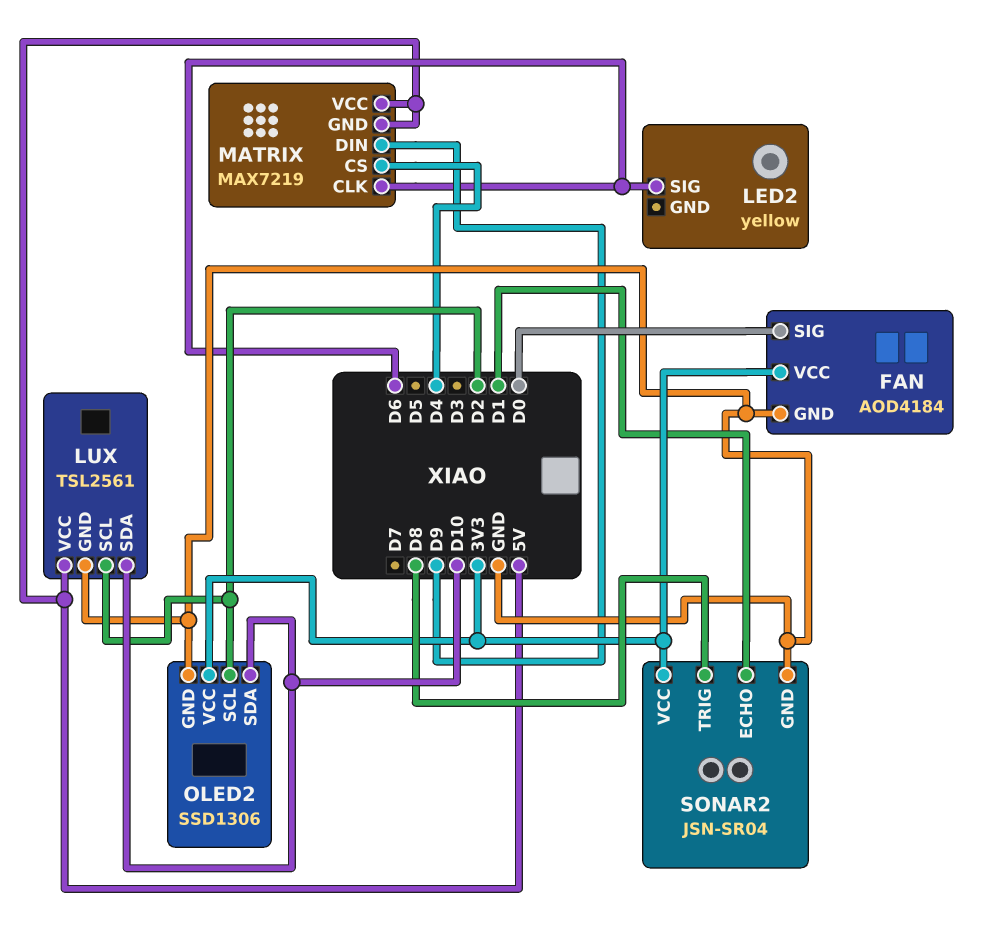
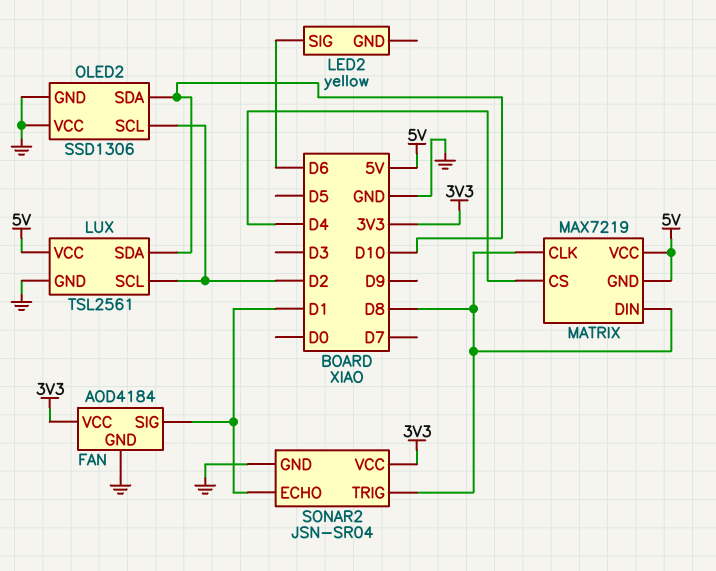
FAN pin SIG: D0 -> D1
MATRIX pin CLK: D6 -> D8
MATRIX pin DIN: D9 -> D8
OLED2 pin VCC: 3V3 -> GND

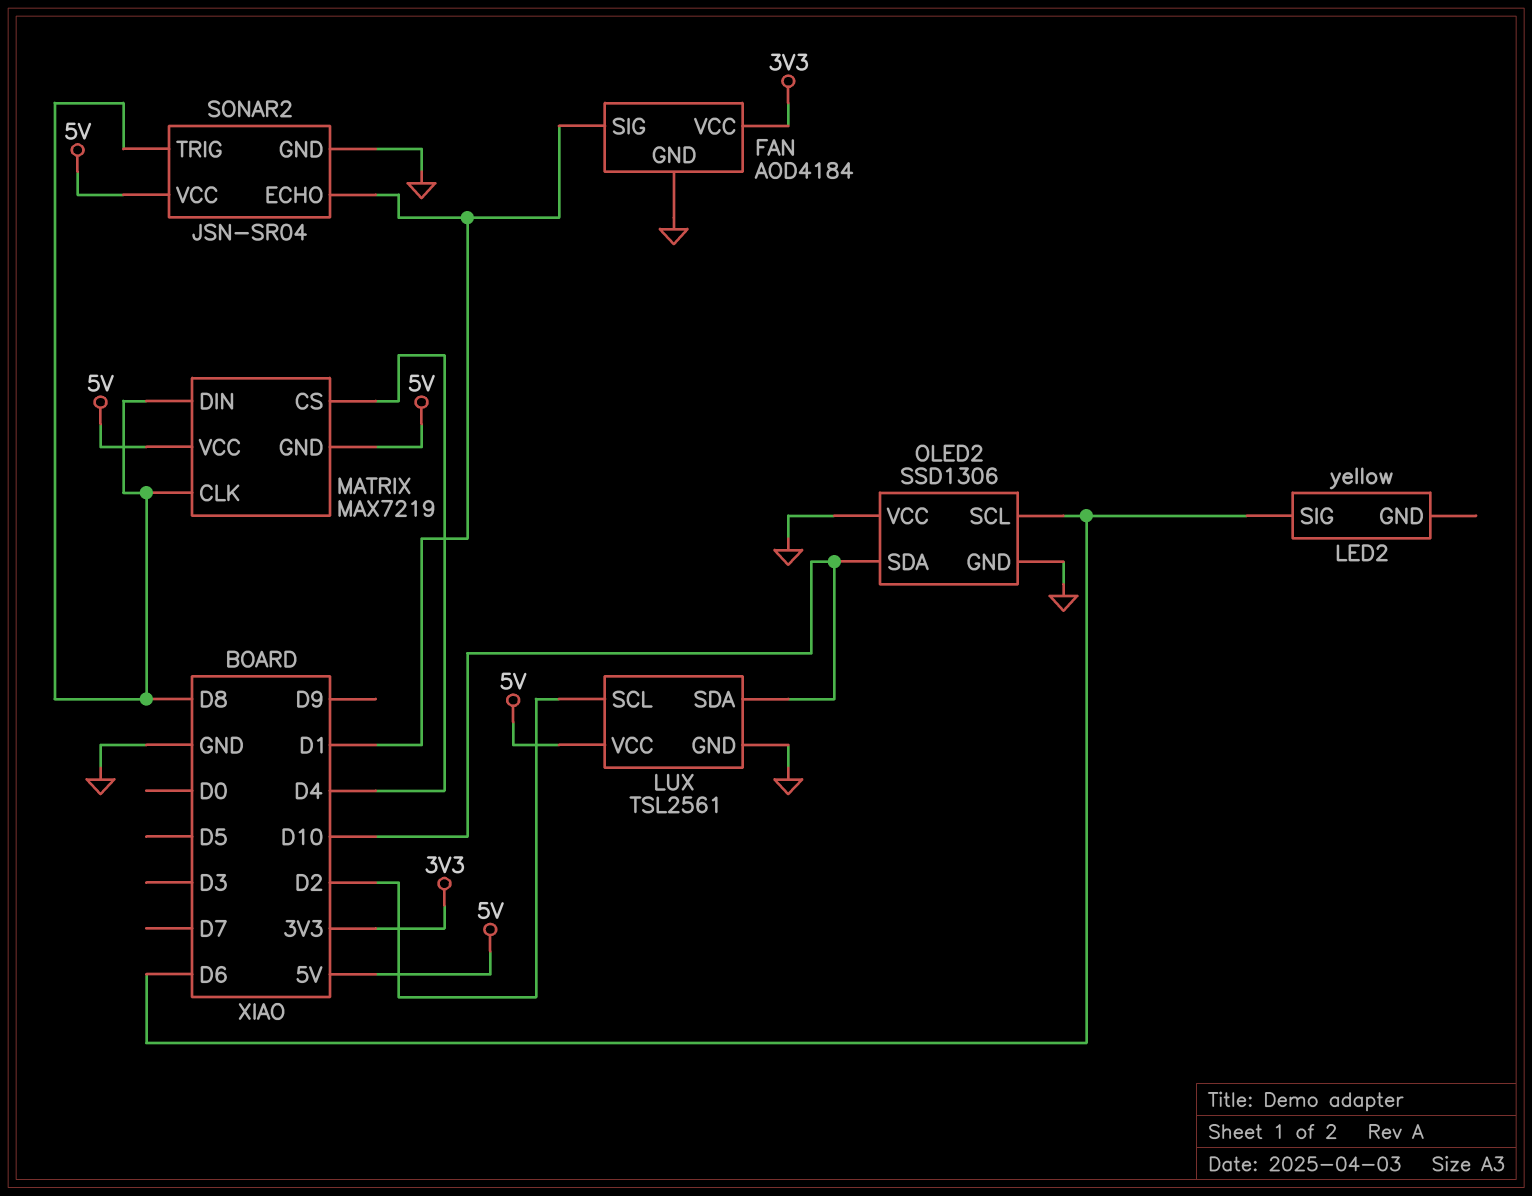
OLED2 pin SCL: D2 -> D6
SONAR2 pin VCC: 3V3 -> 5V

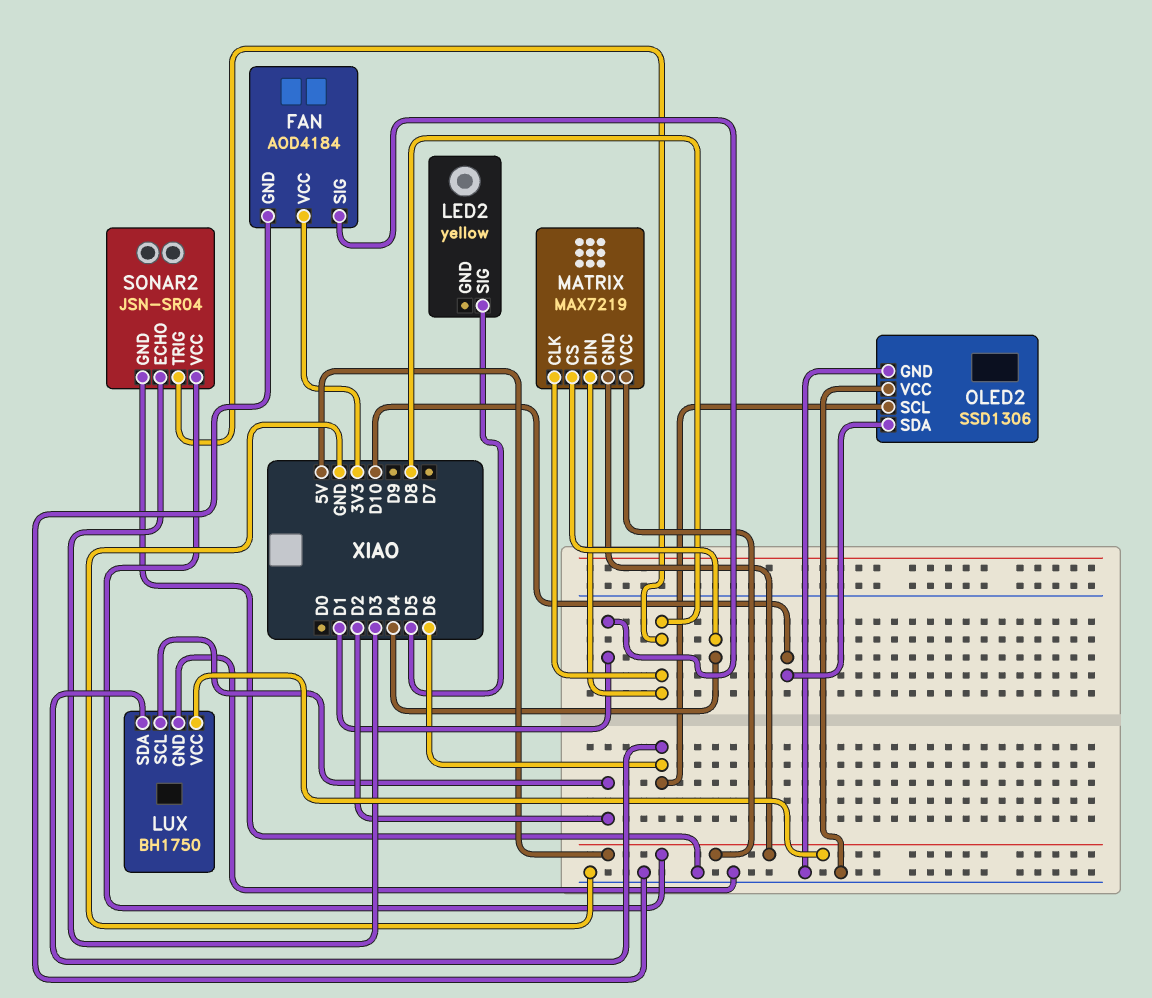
LED2 pin SIG: D6 -> D5
LUX: TSL2561 -> BH1750
LUX pin SDA: D10 -> D6
SONAR2 pin ECHO: D1 -> D3

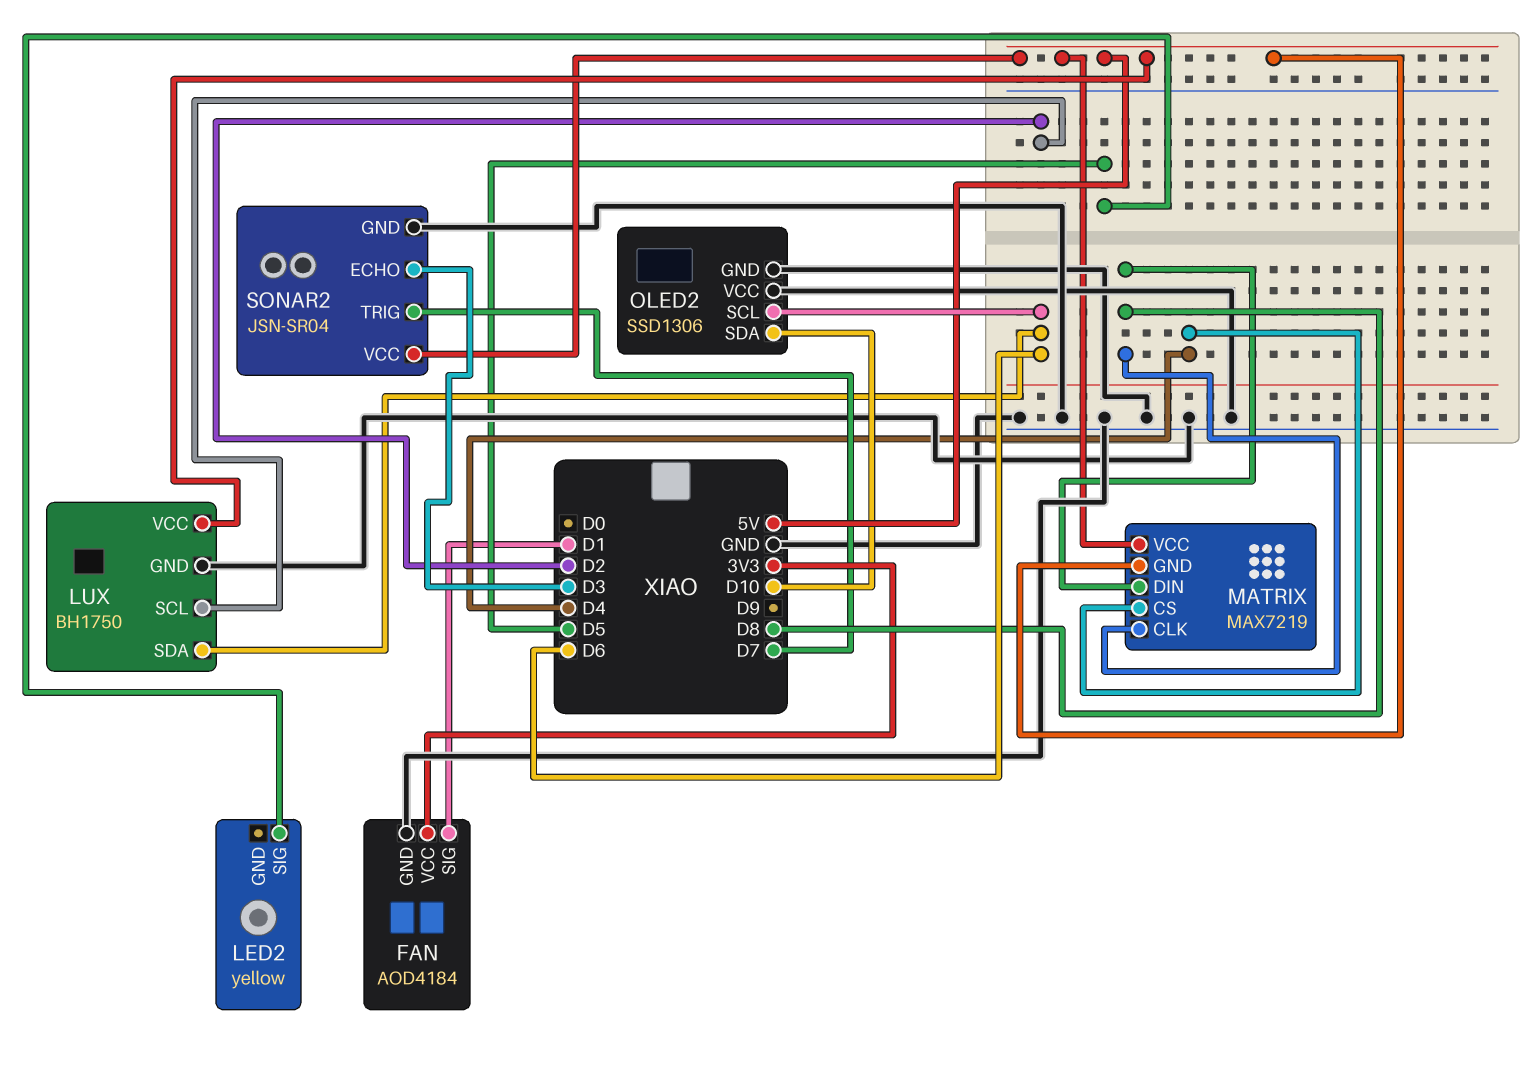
SONAR2 pin TRIG: D8 -> D7

